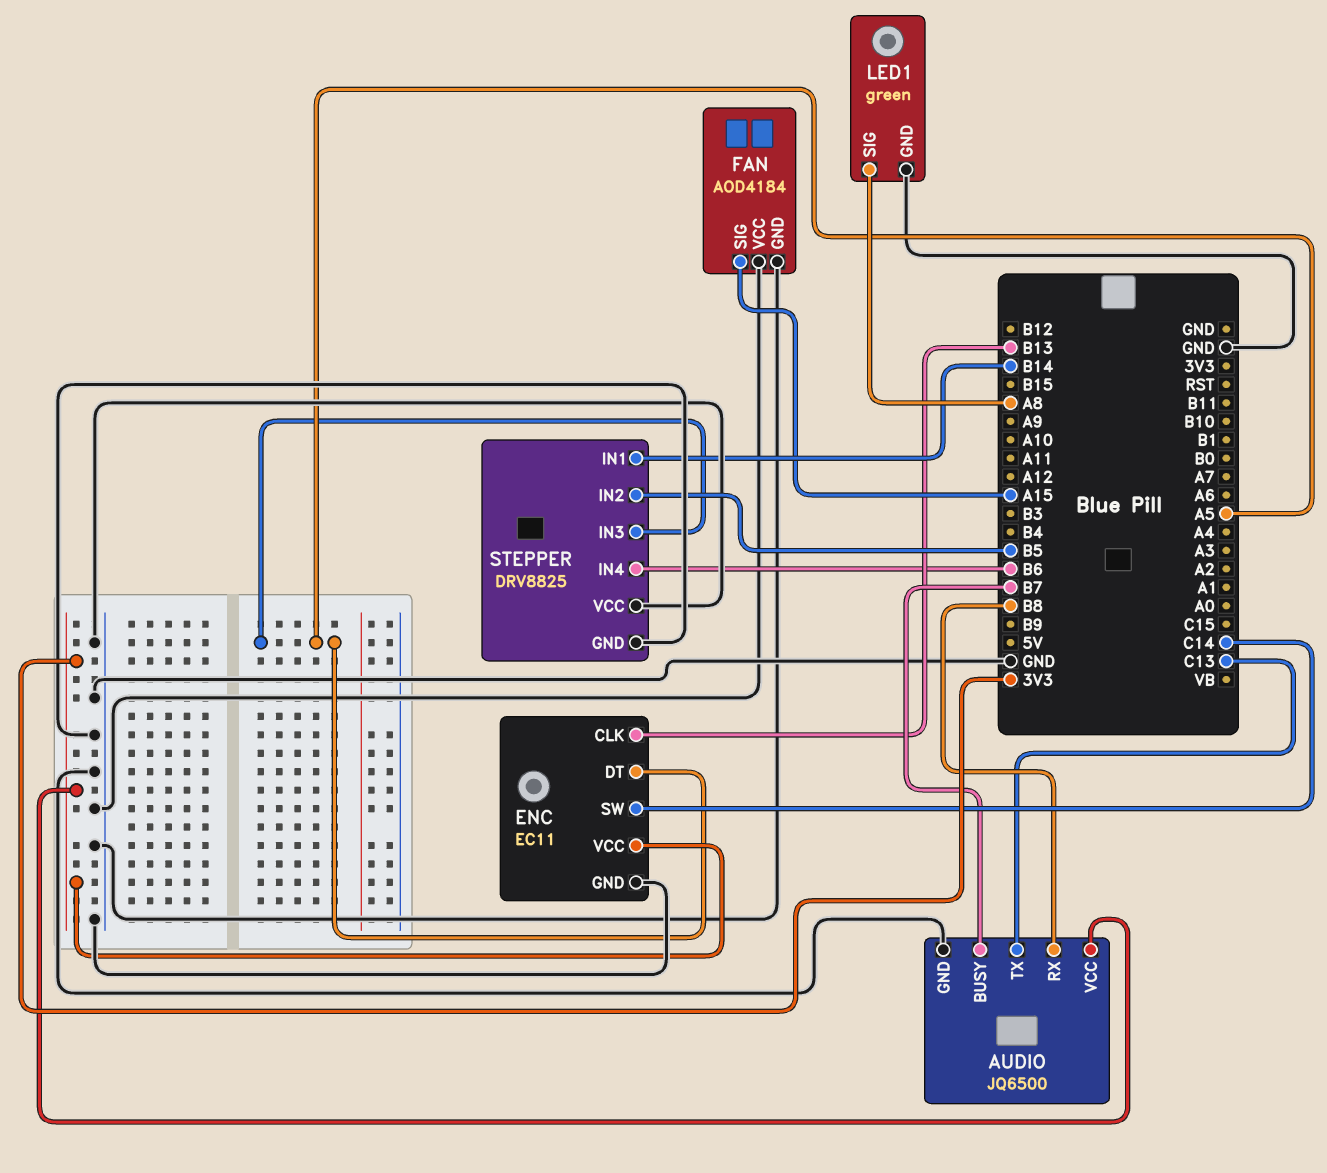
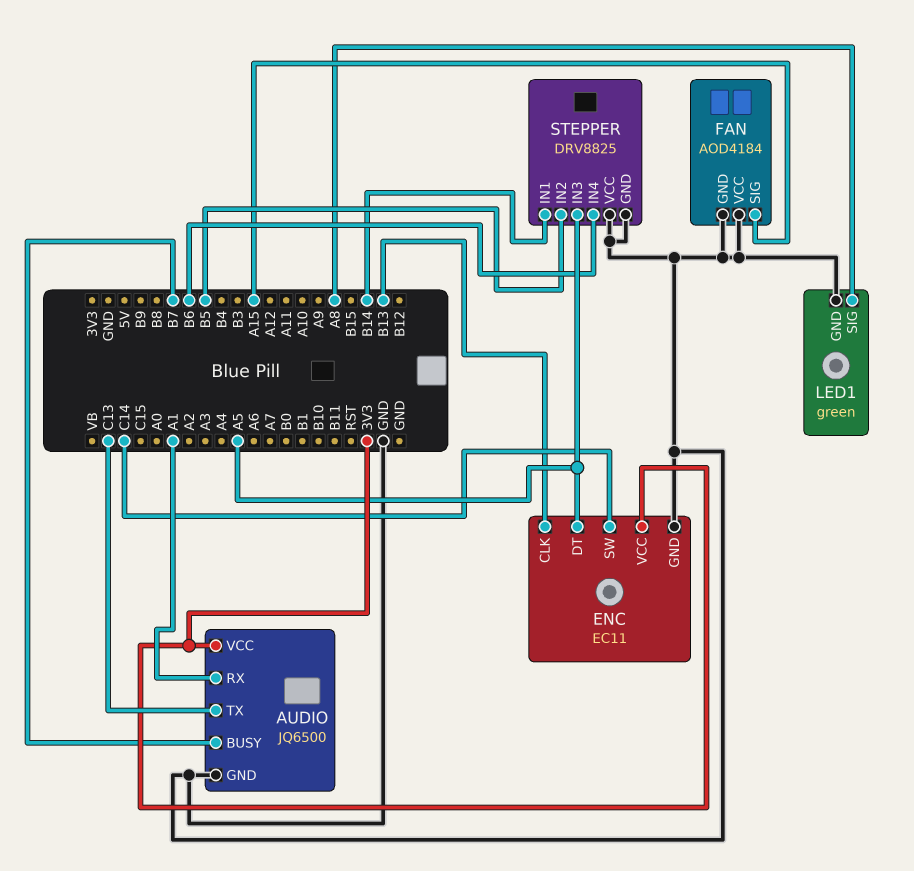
AUDIO pin RX: B8 -> A1

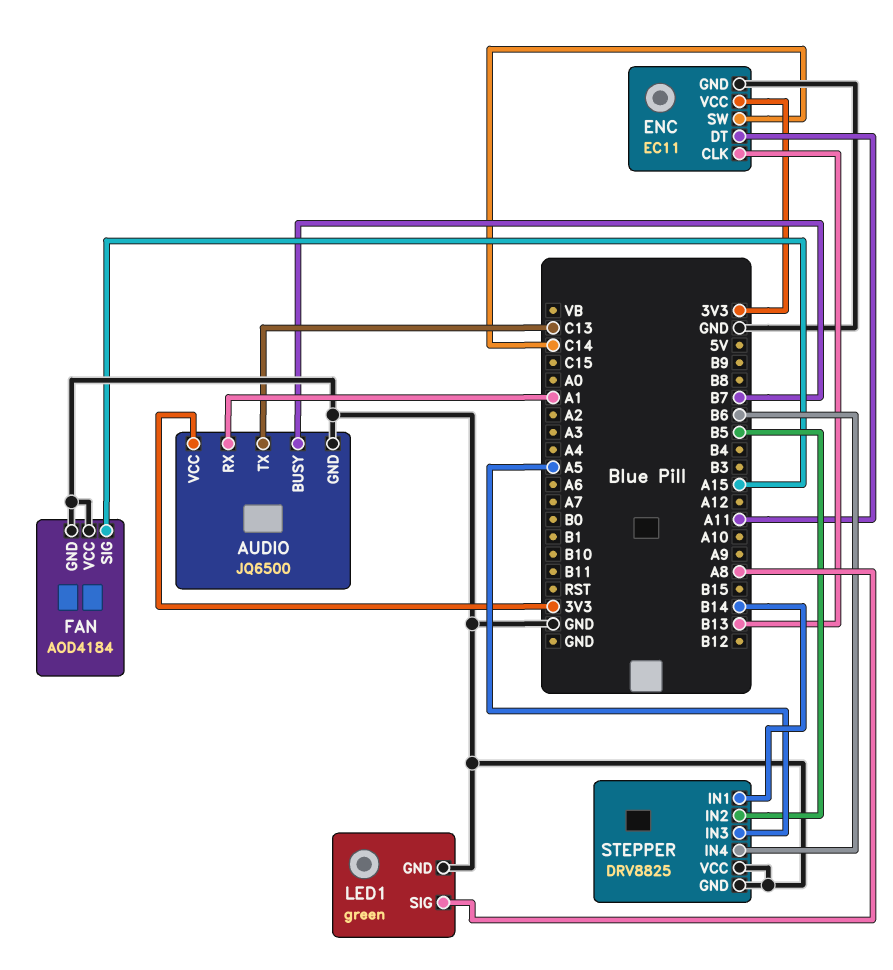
ENC pin DT: A5 -> A11

